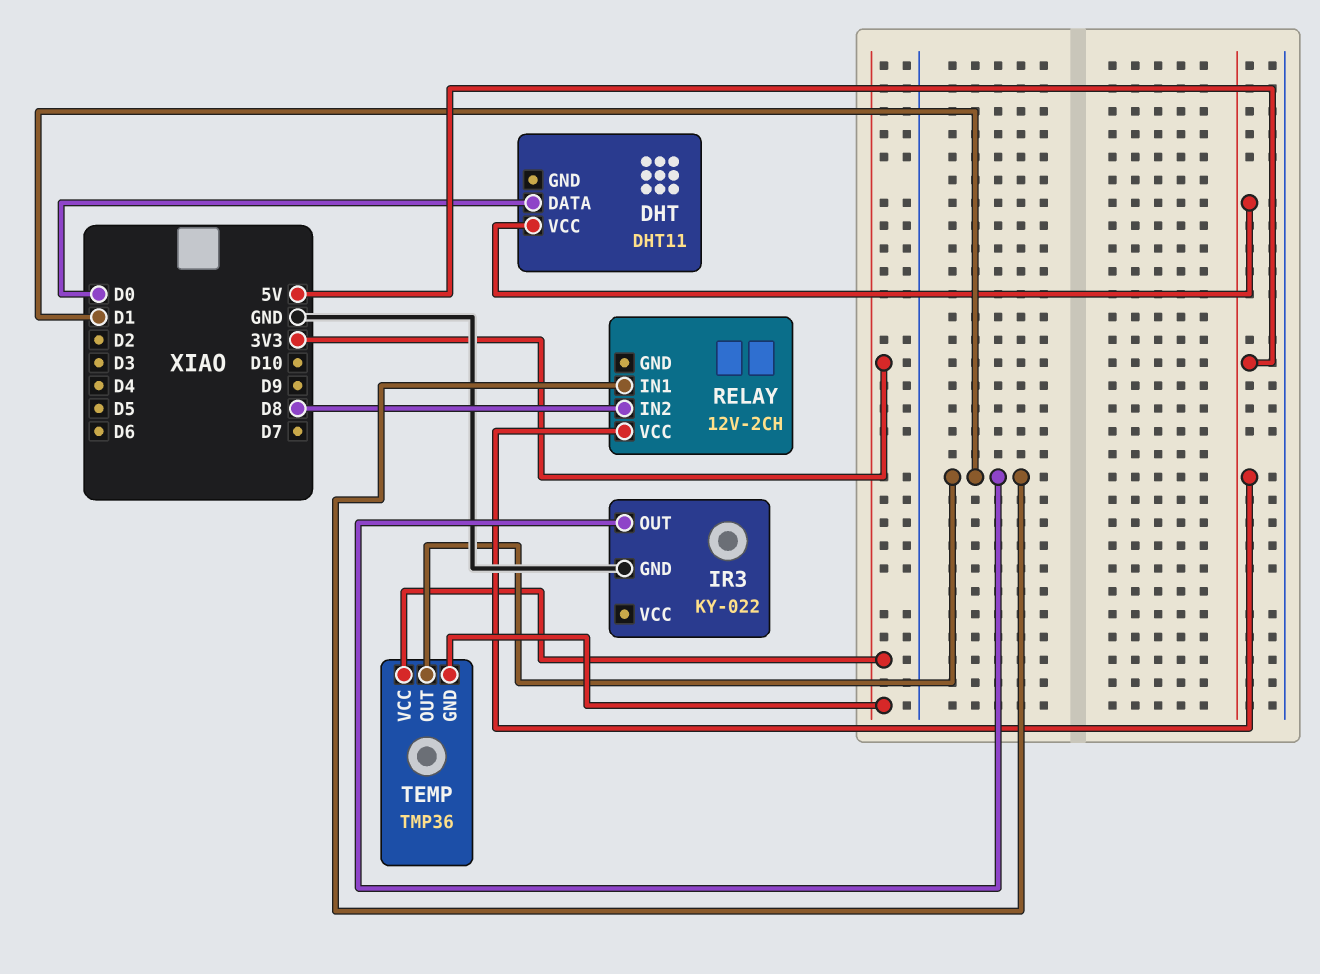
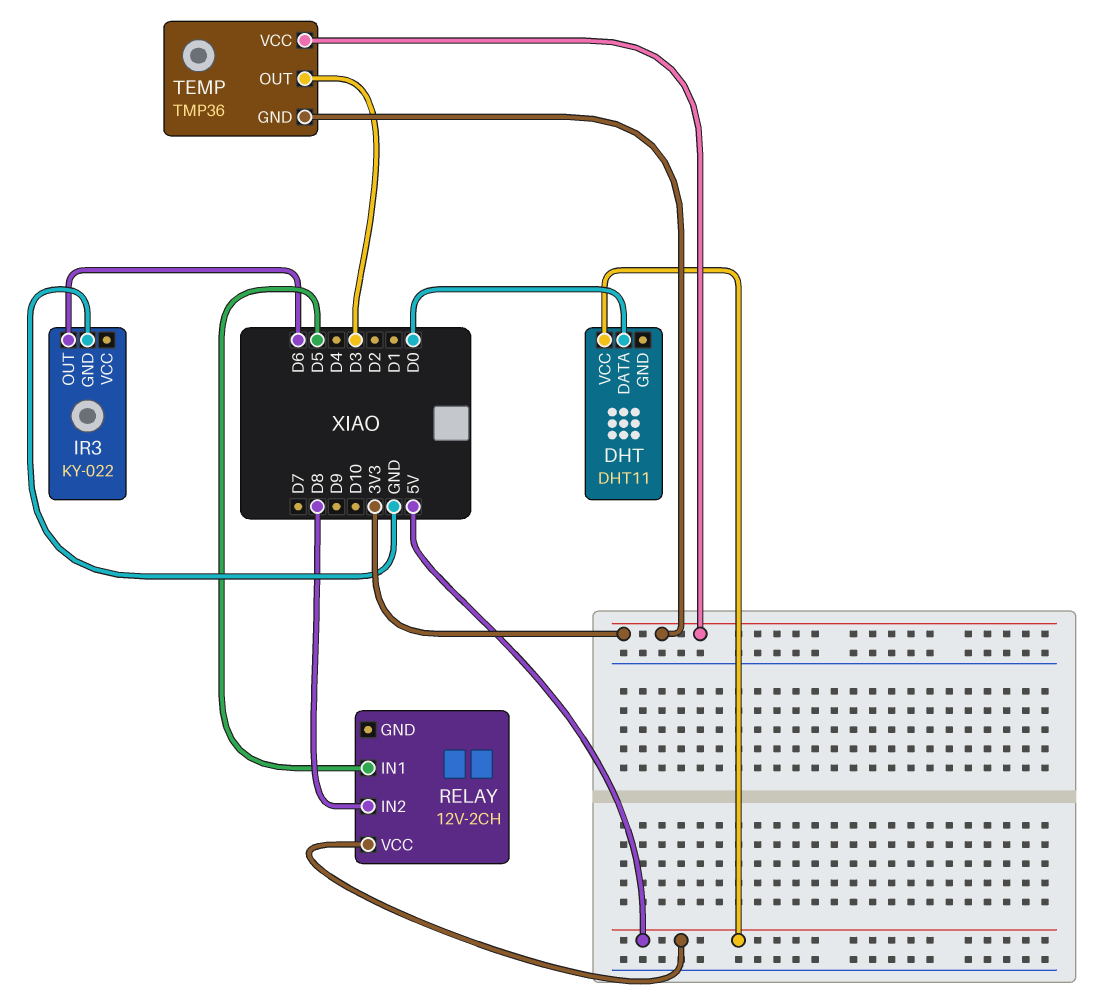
IR3 pin OUT: D1 -> D6
RELAY pin IN1: D1 -> D5
TEMP pin OUT: D1 -> D3

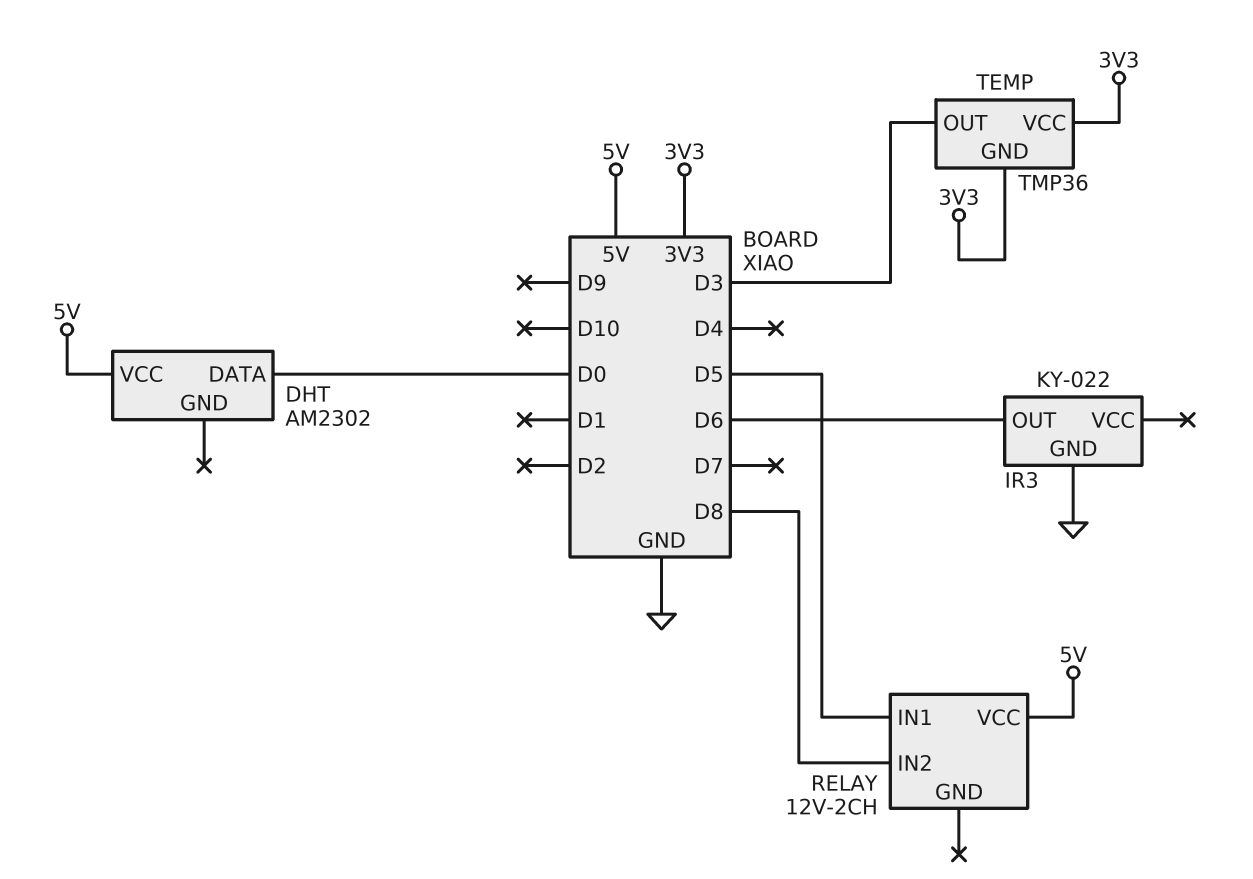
DHT: DHT11 -> AM2302

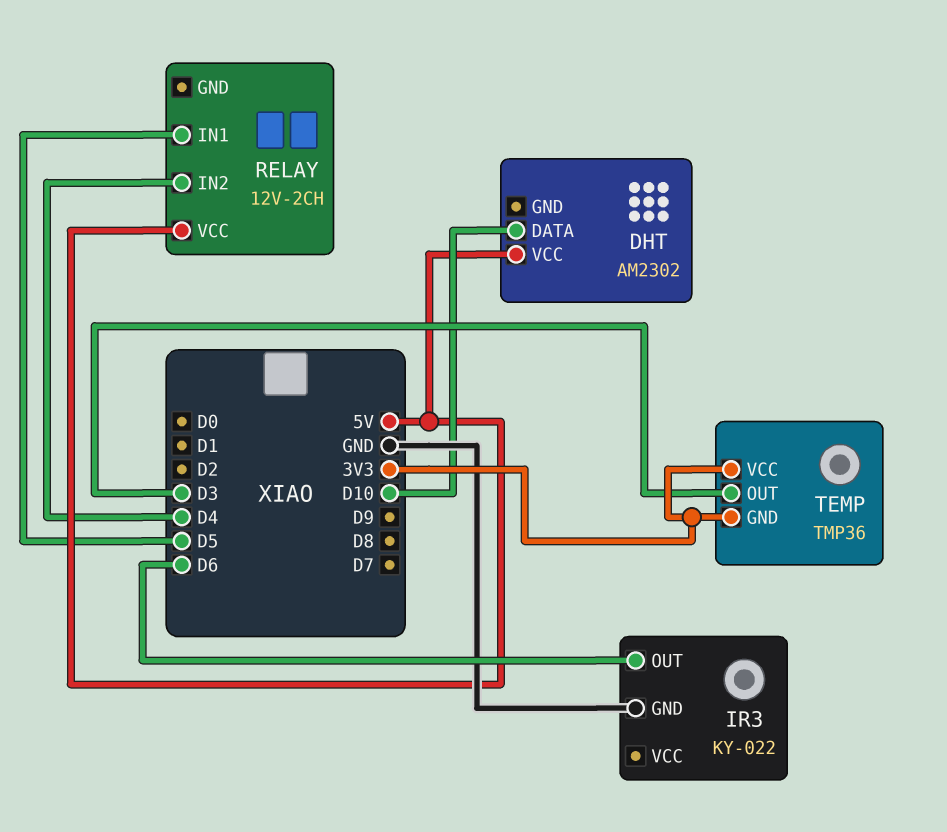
DHT pin DATA: D0 -> D10
RELAY pin IN2: D8 -> D4

